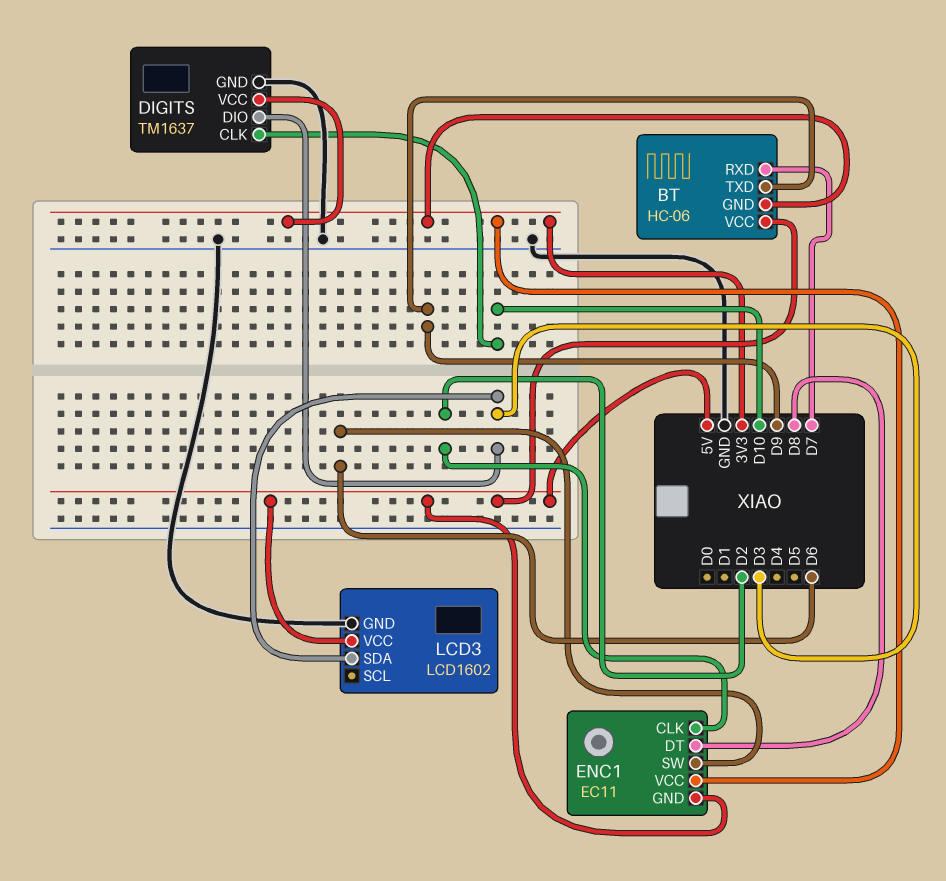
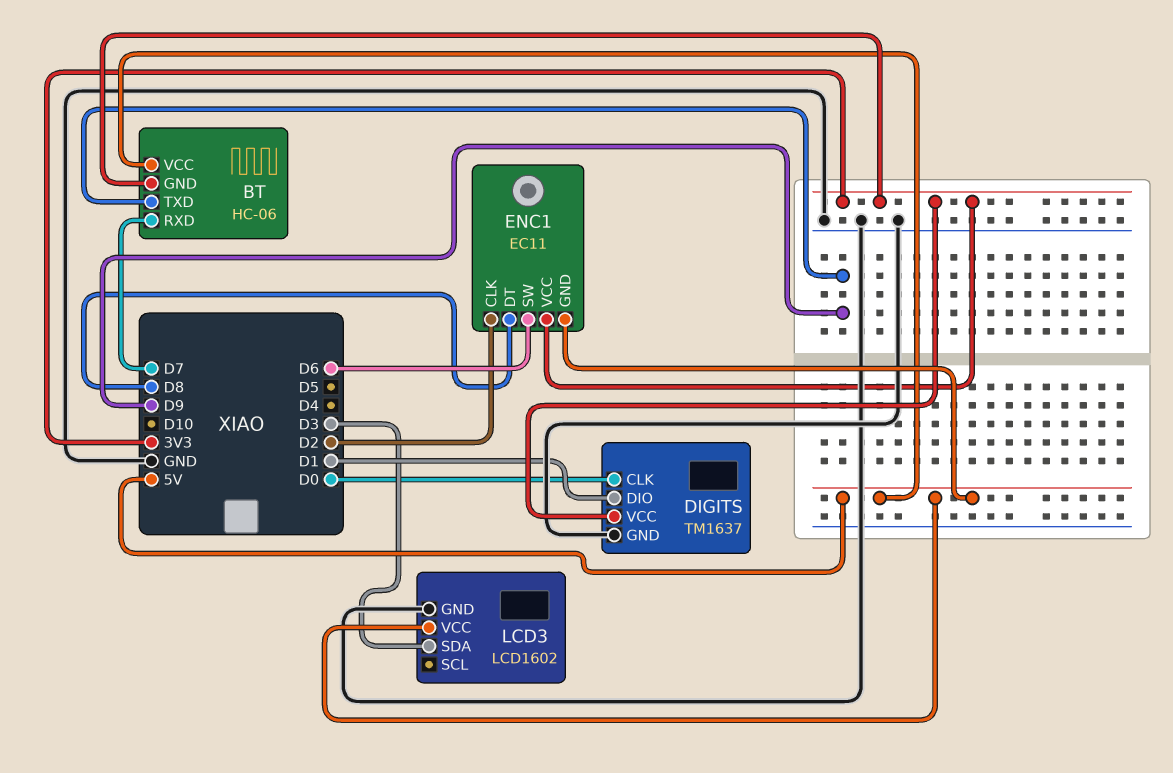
DIGITS pin CLK: D10 -> D0
DIGITS pin DIO: D3 -> D1

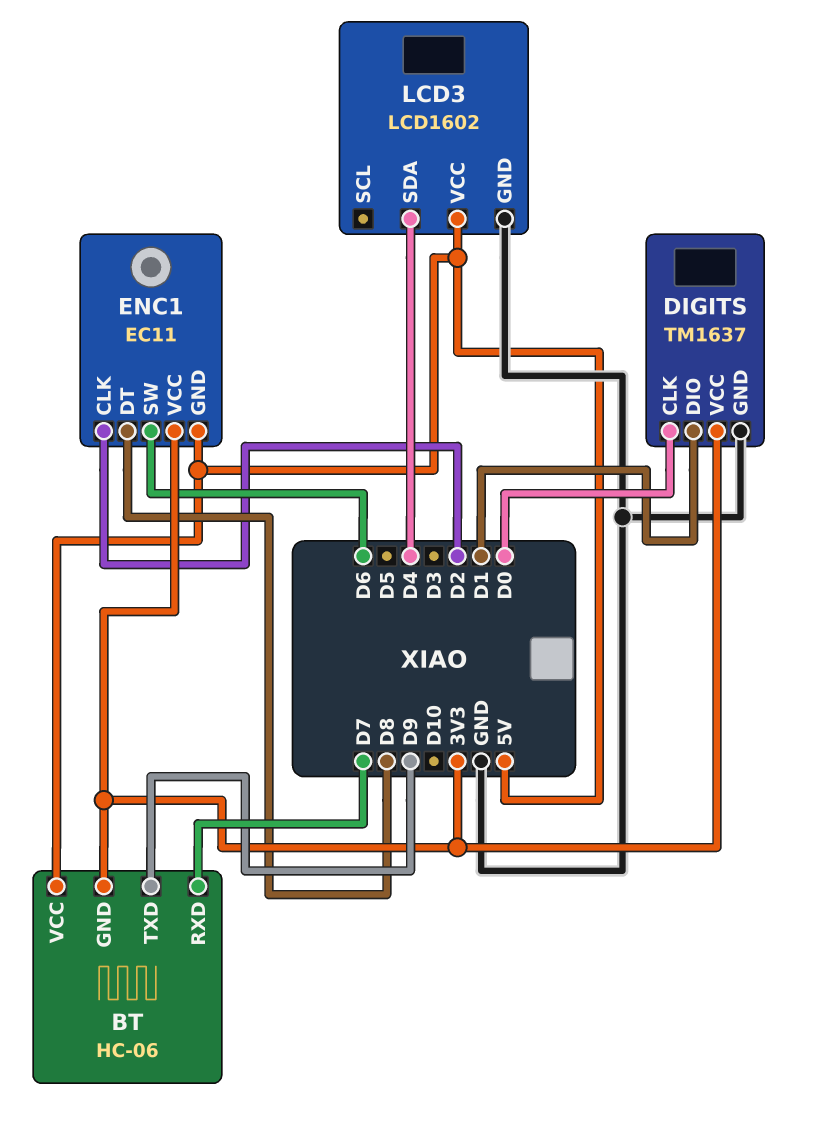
LCD3 pin SDA: D3 -> D4

